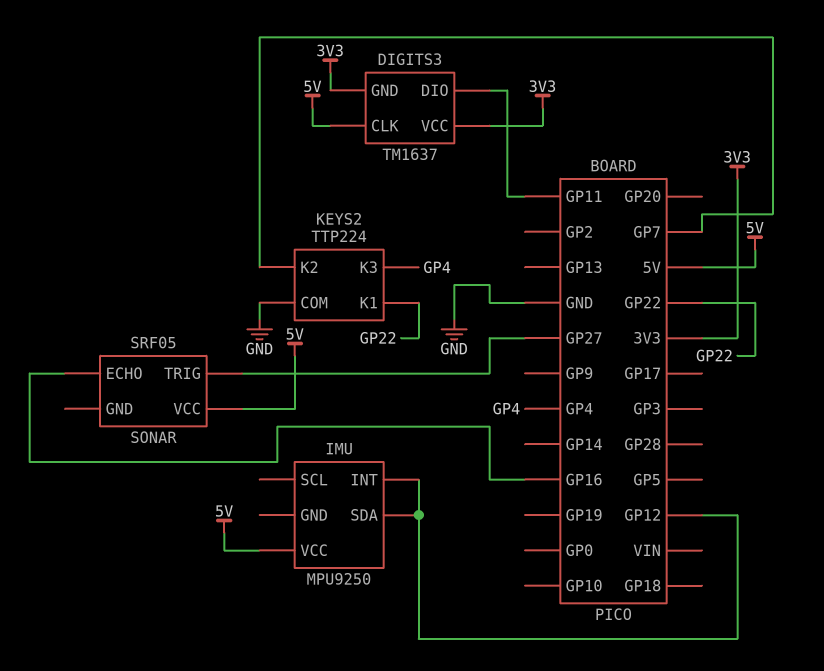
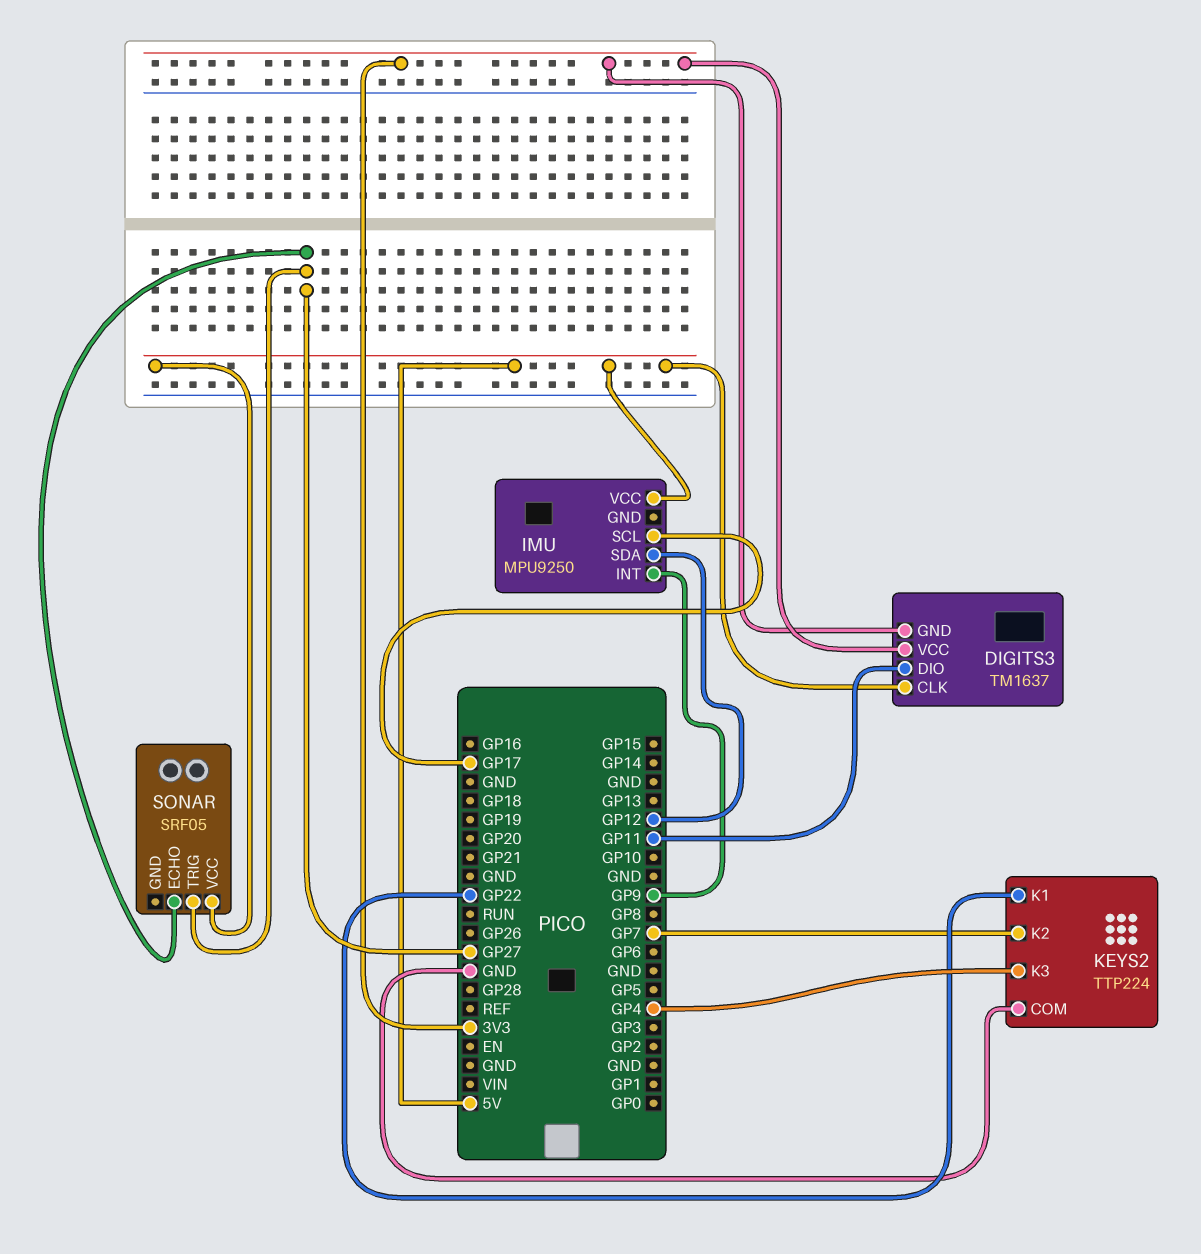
IMU pin INT: GP12 -> GP9
IMU pin SCL: none -> GP17
SONAR pin ECHO: GP16 -> GP27

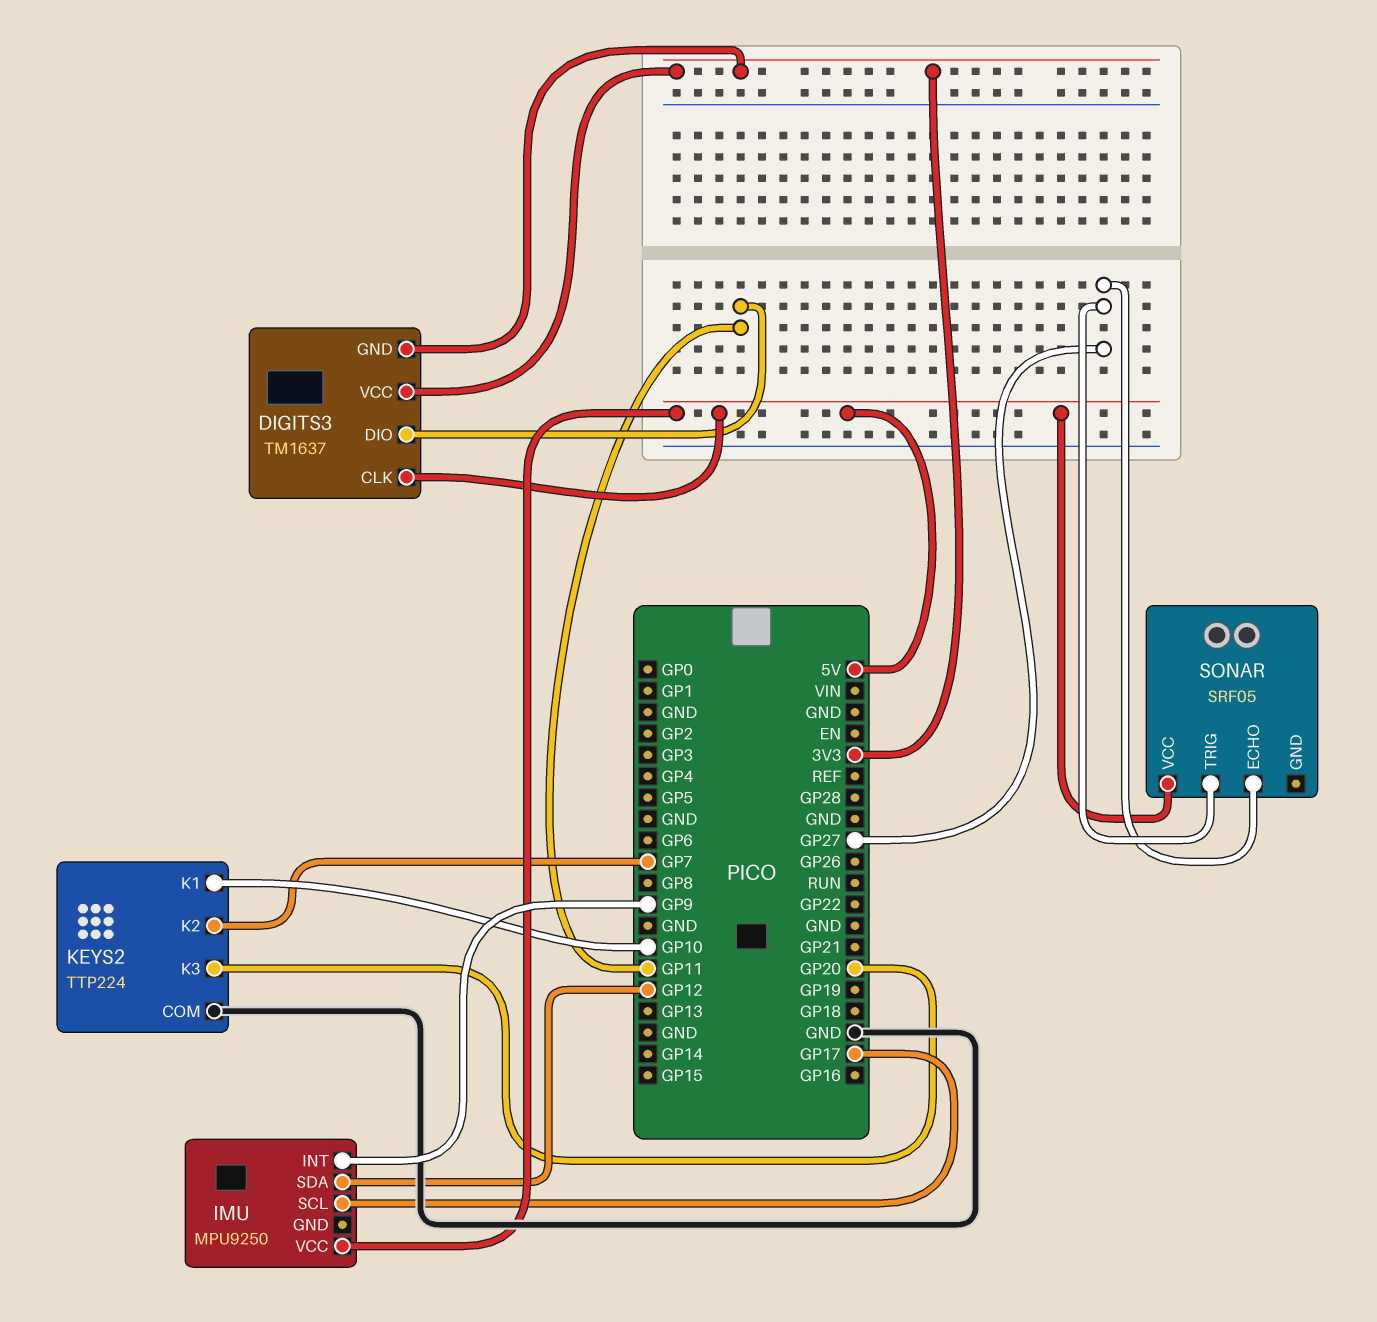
KEYS2 pin K1: GP22 -> GP10
KEYS2 pin K3: GP4 -> GP20

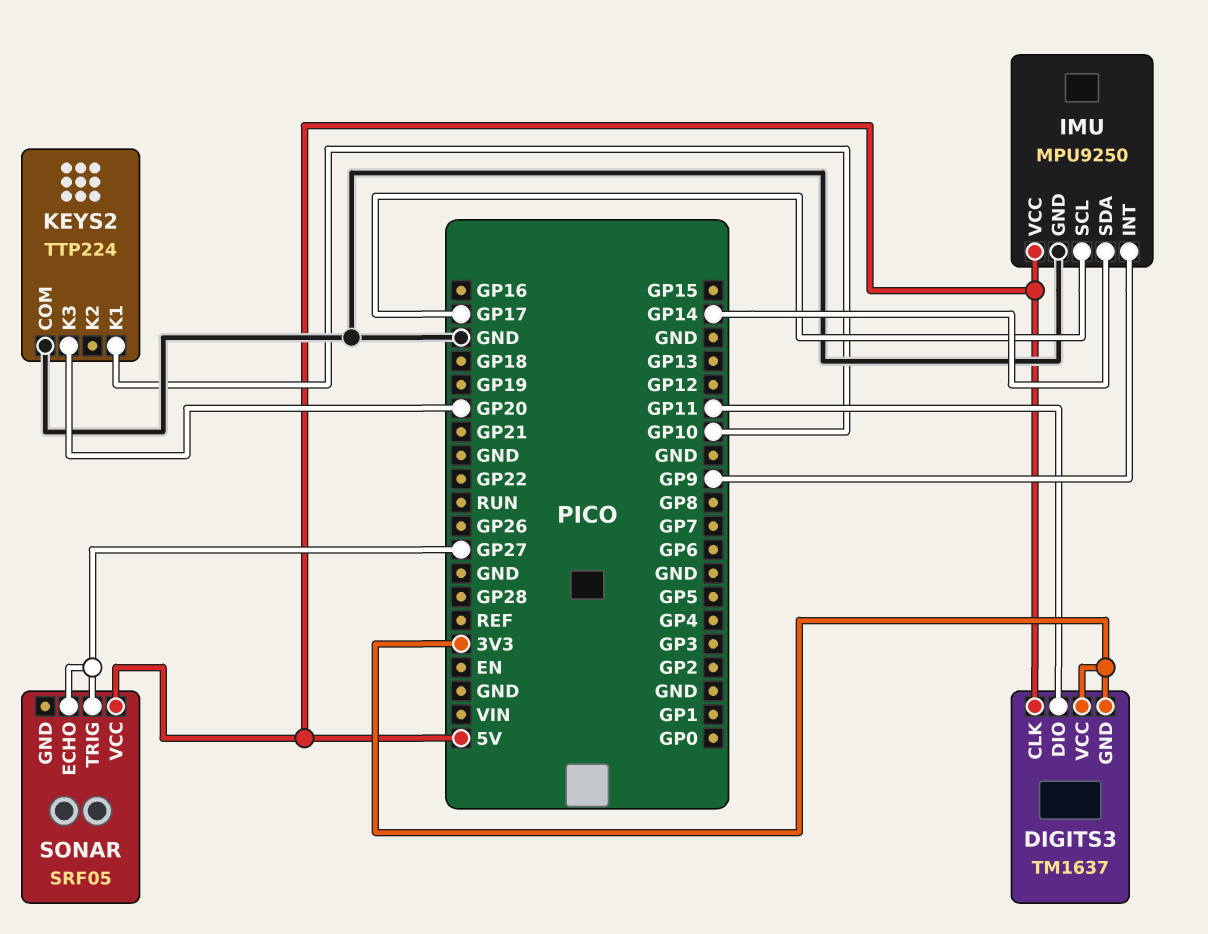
IMU pin GND: none -> GND
IMU pin SDA: GP12 -> GP14
KEYS2 pin K2: GP7 -> none

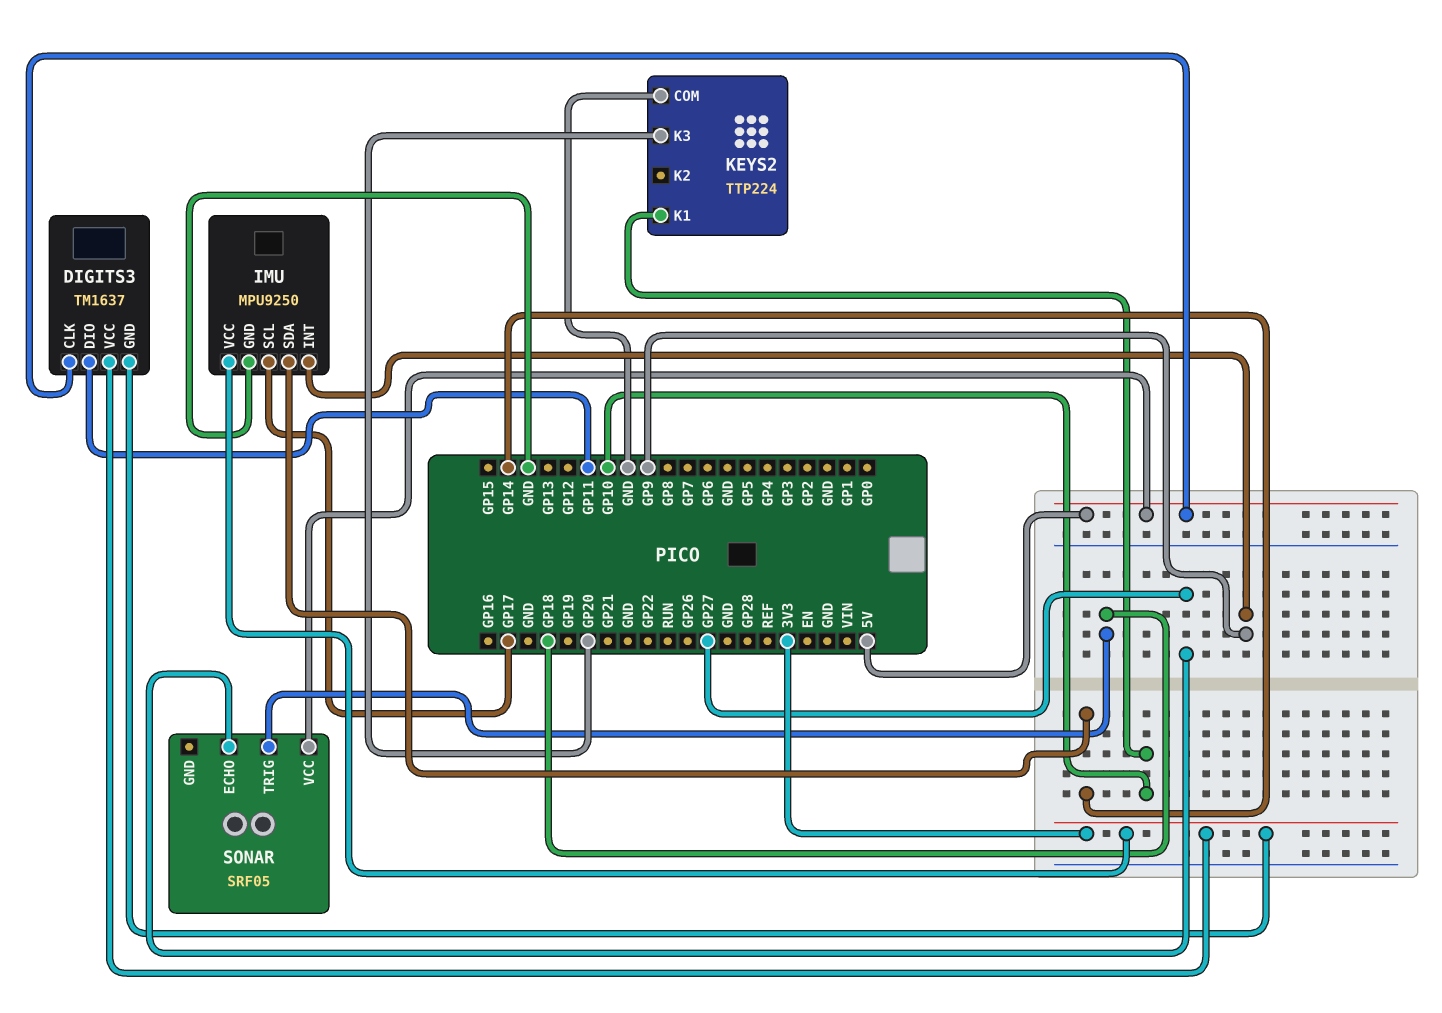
IMU pin VCC: 5V -> 3V3
SONAR pin TRIG: GP27 -> GP18

